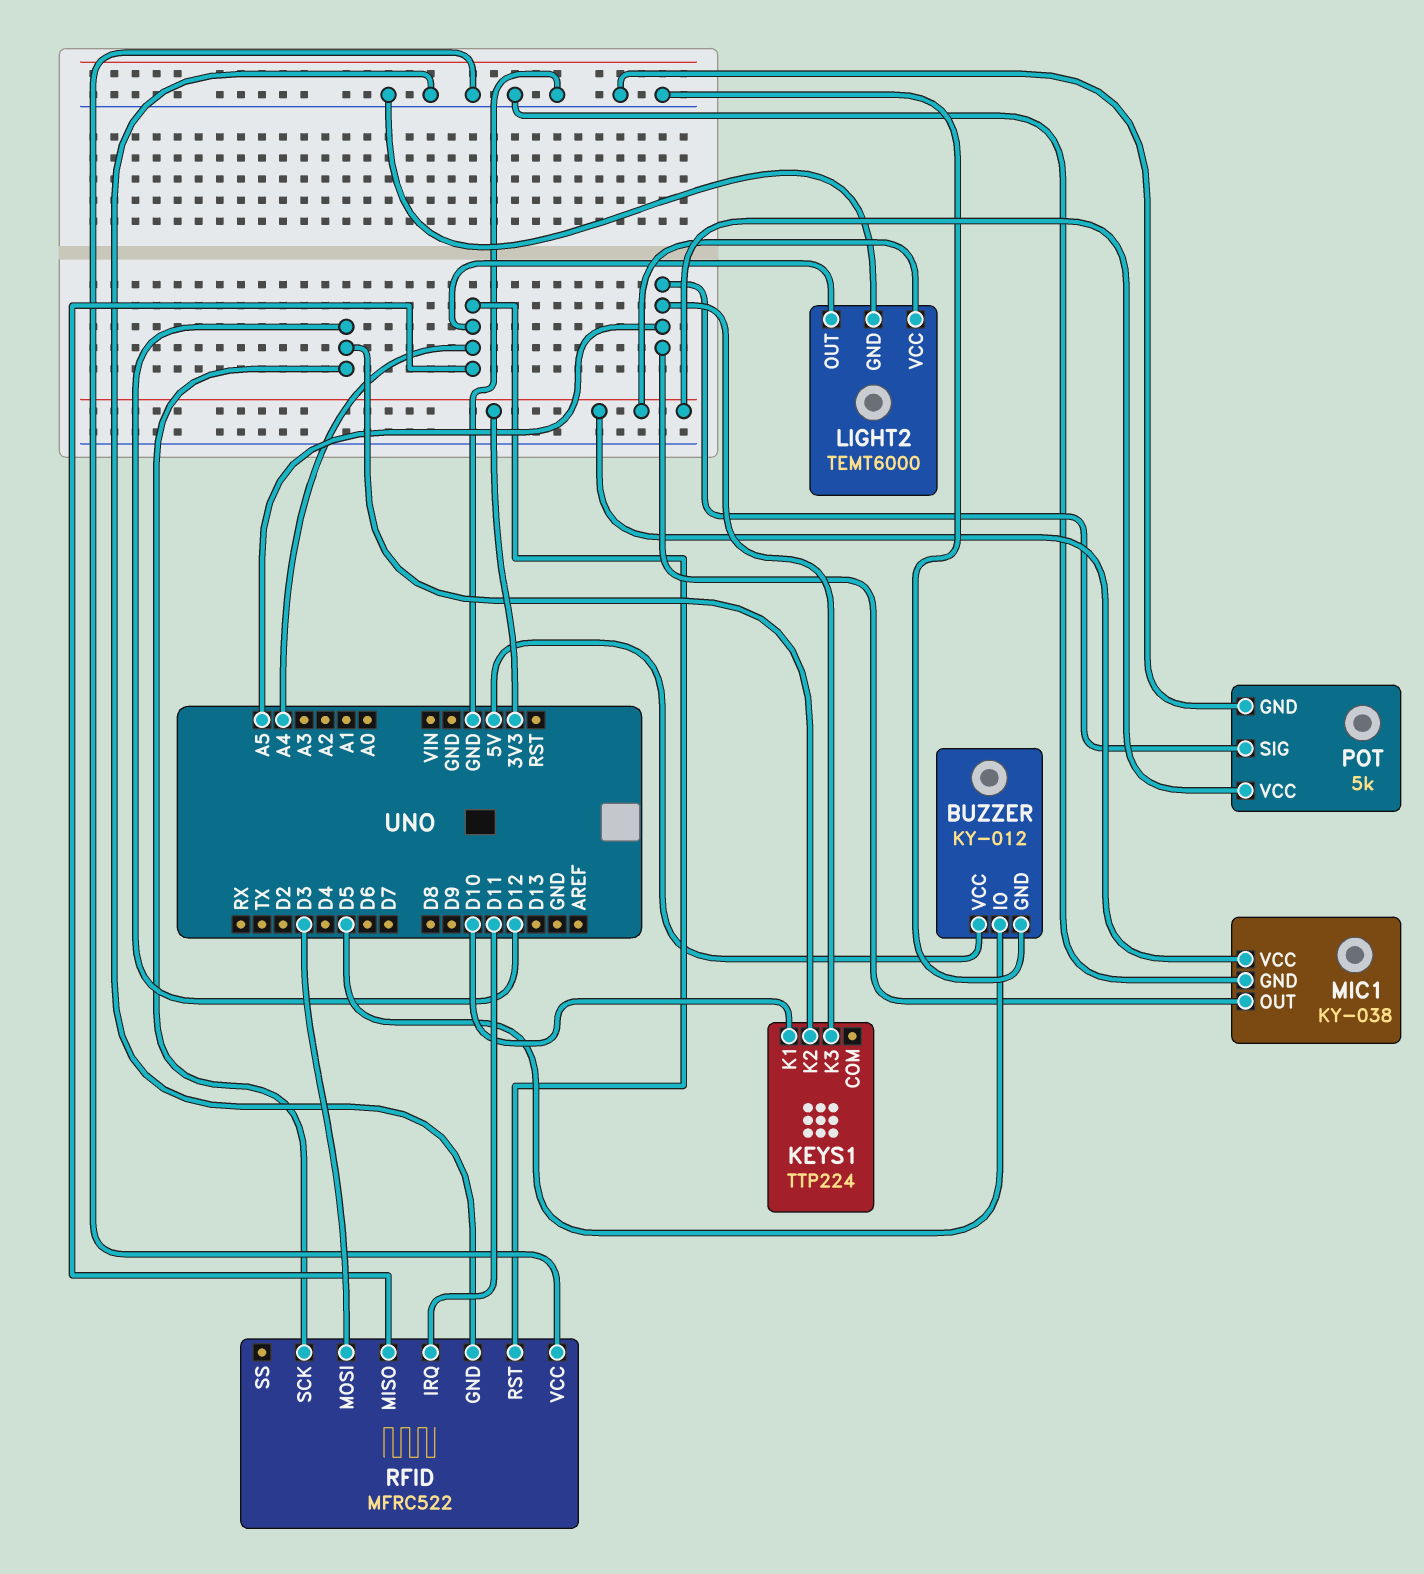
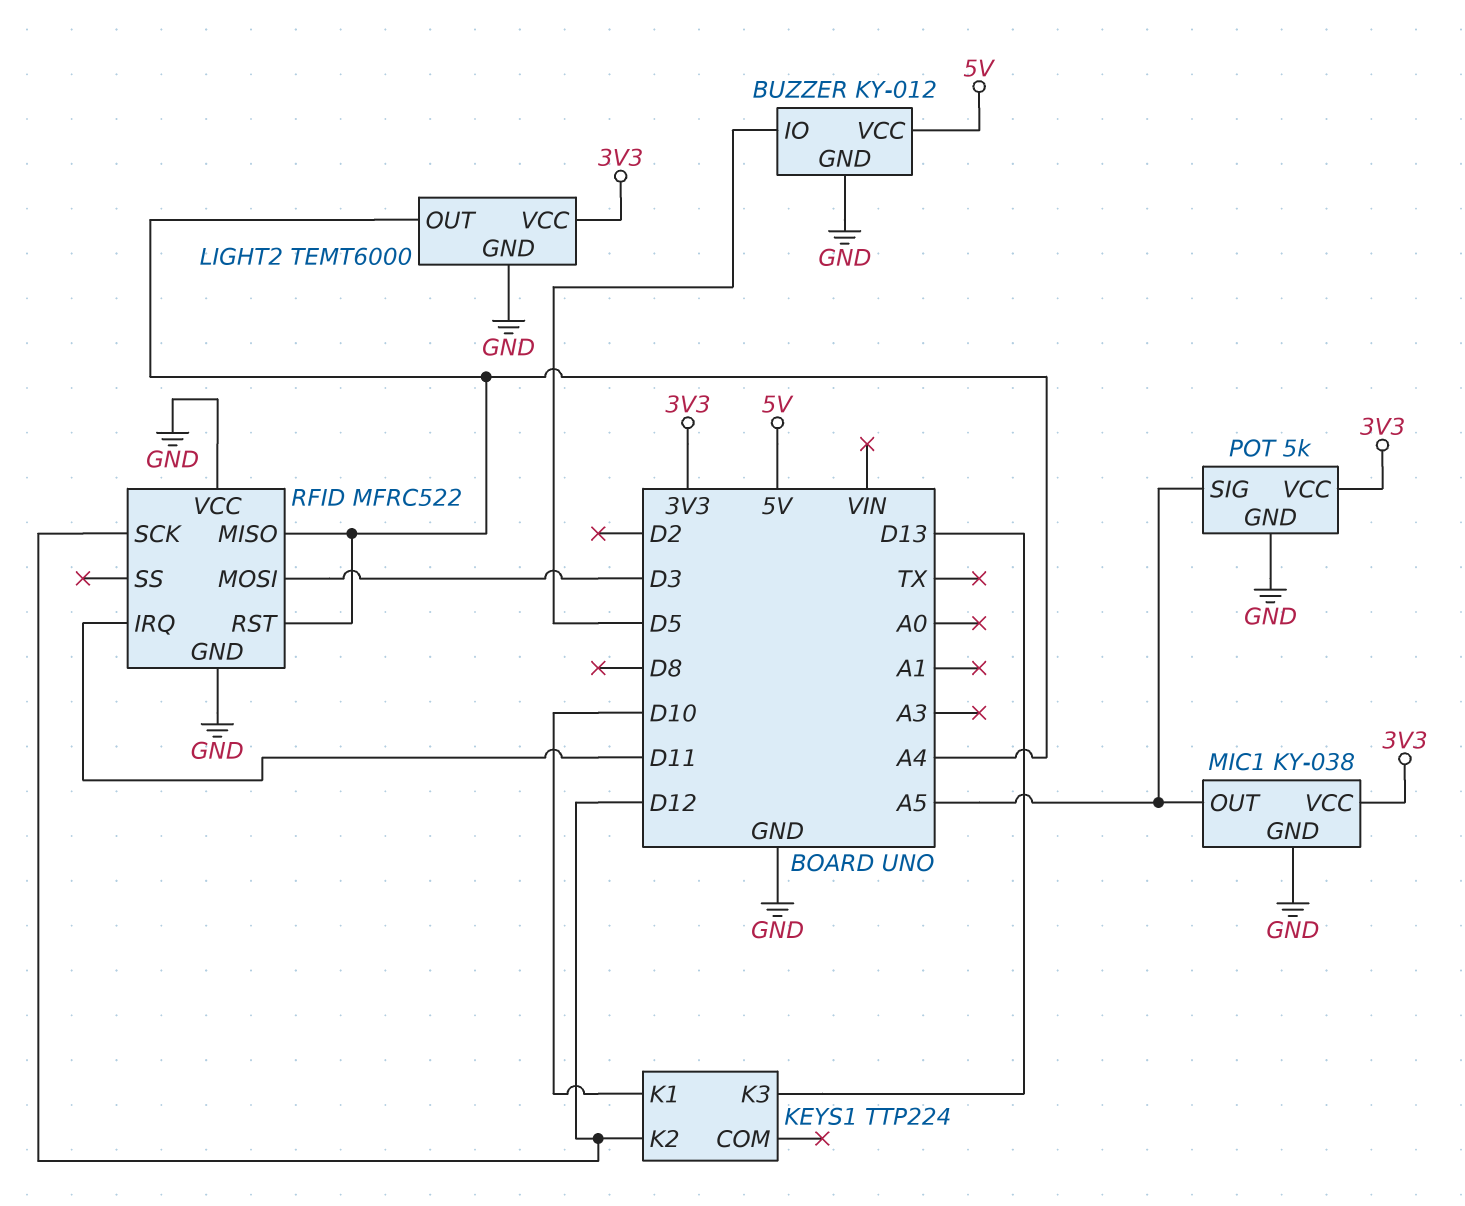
KEYS1 pin K3: A5 -> D13

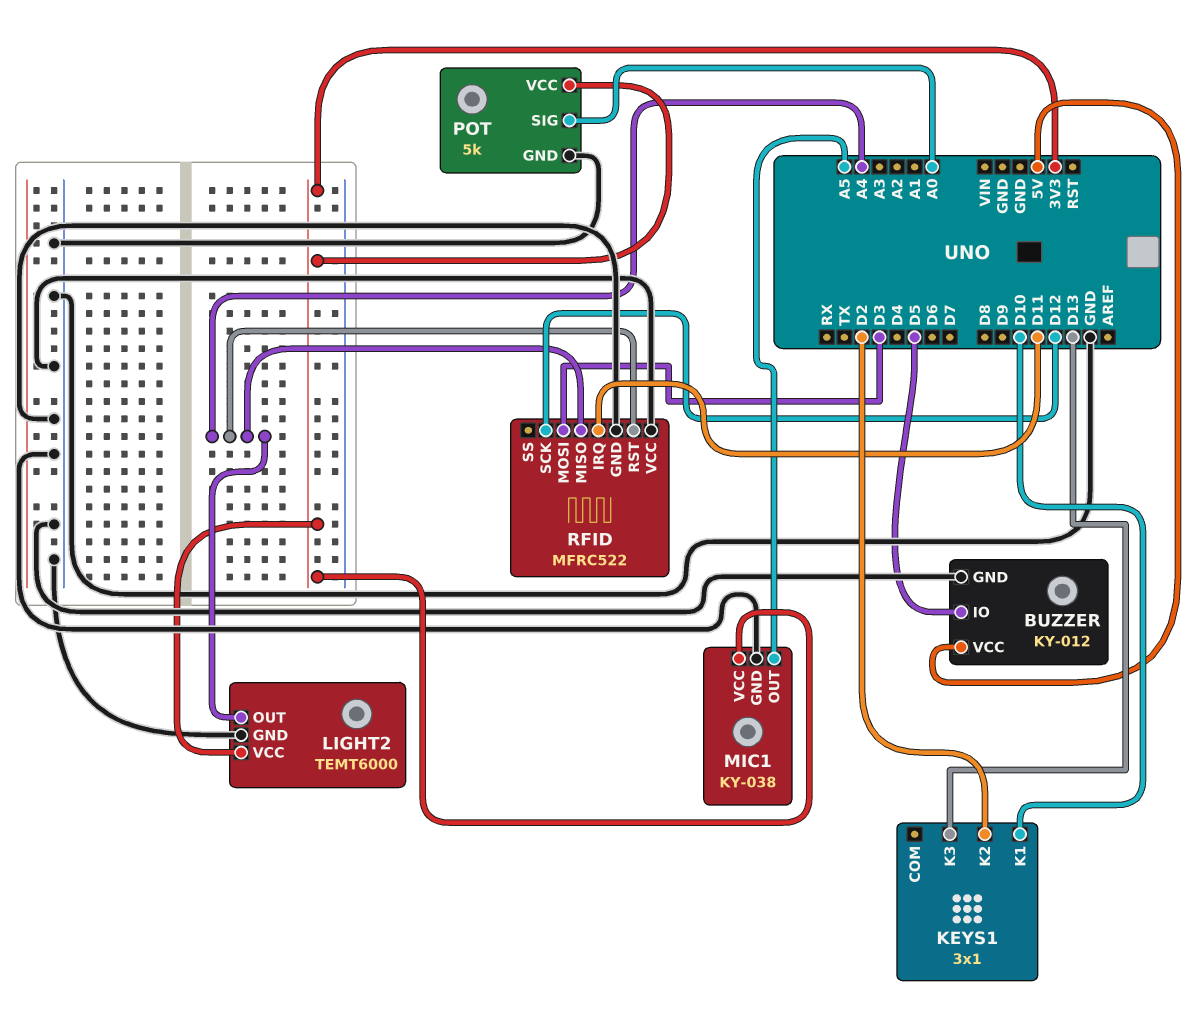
KEYS1: TTP224 -> 3x1
KEYS1 pin K2: D12 -> D2
POT pin SIG: A5 -> A0

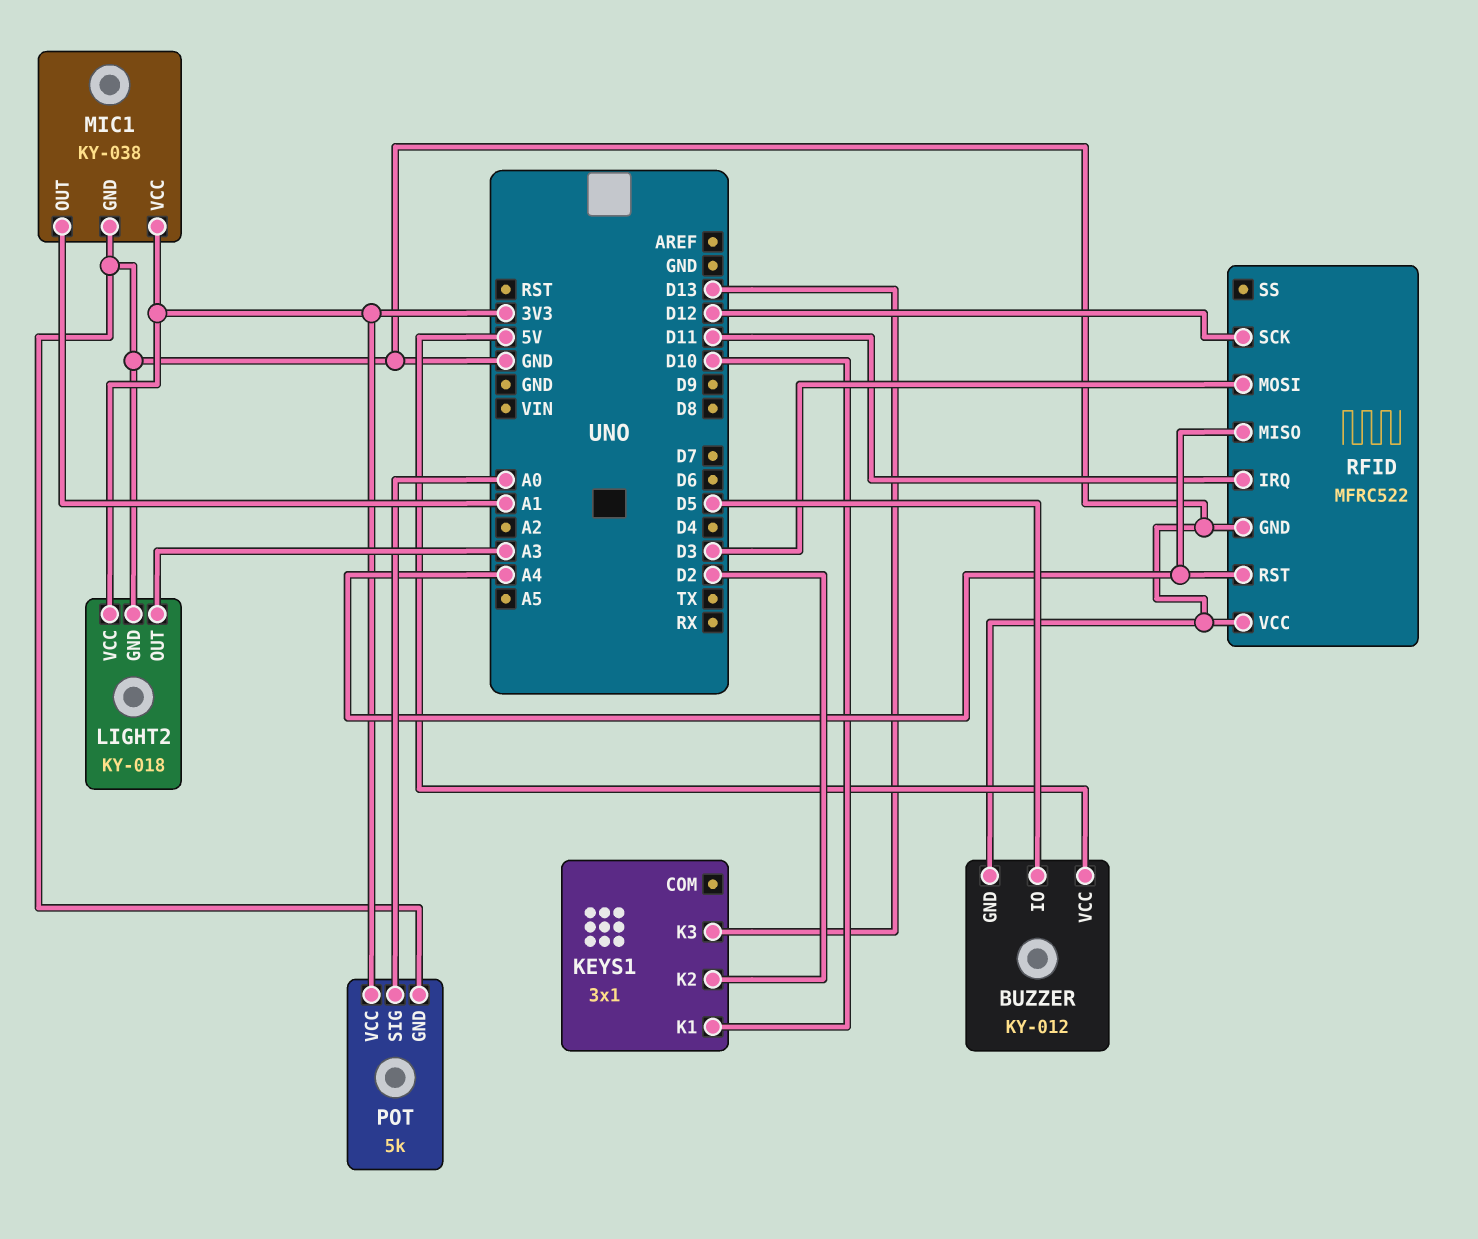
LIGHT2: TEMT6000 -> KY-018
LIGHT2 pin OUT: A4 -> A3
MIC1 pin OUT: A5 -> A1

